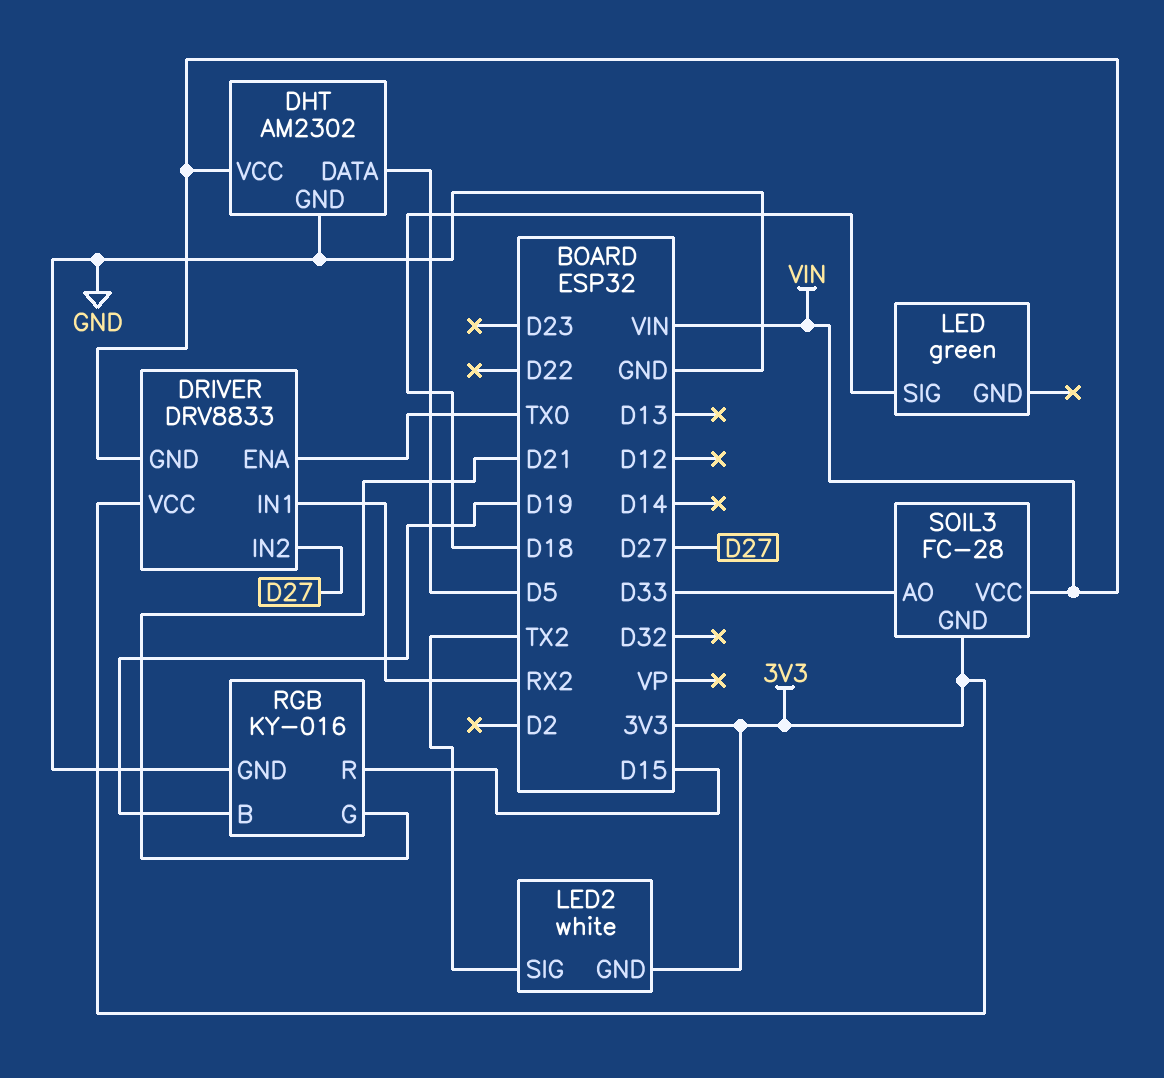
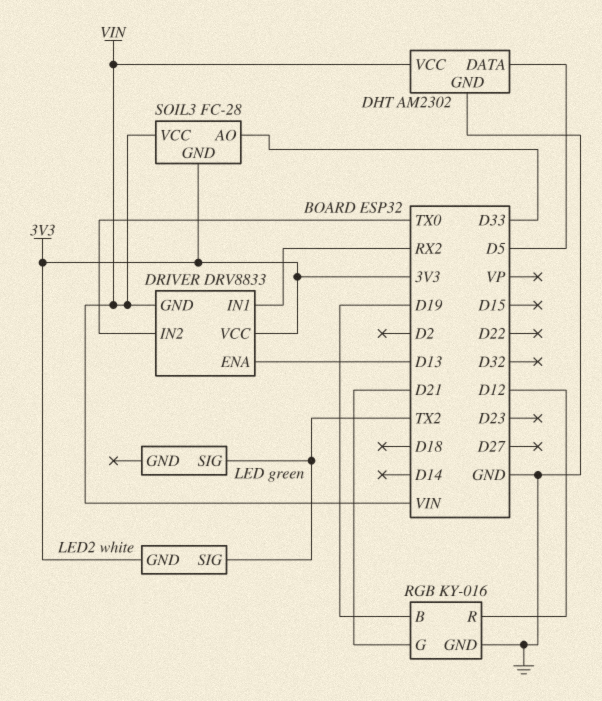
DRIVER pin ENA: TX0 -> D13
DRIVER pin IN2: D27 -> TX0
LED pin SIG: D18 -> TX2
RGB pin R: D15 -> D12

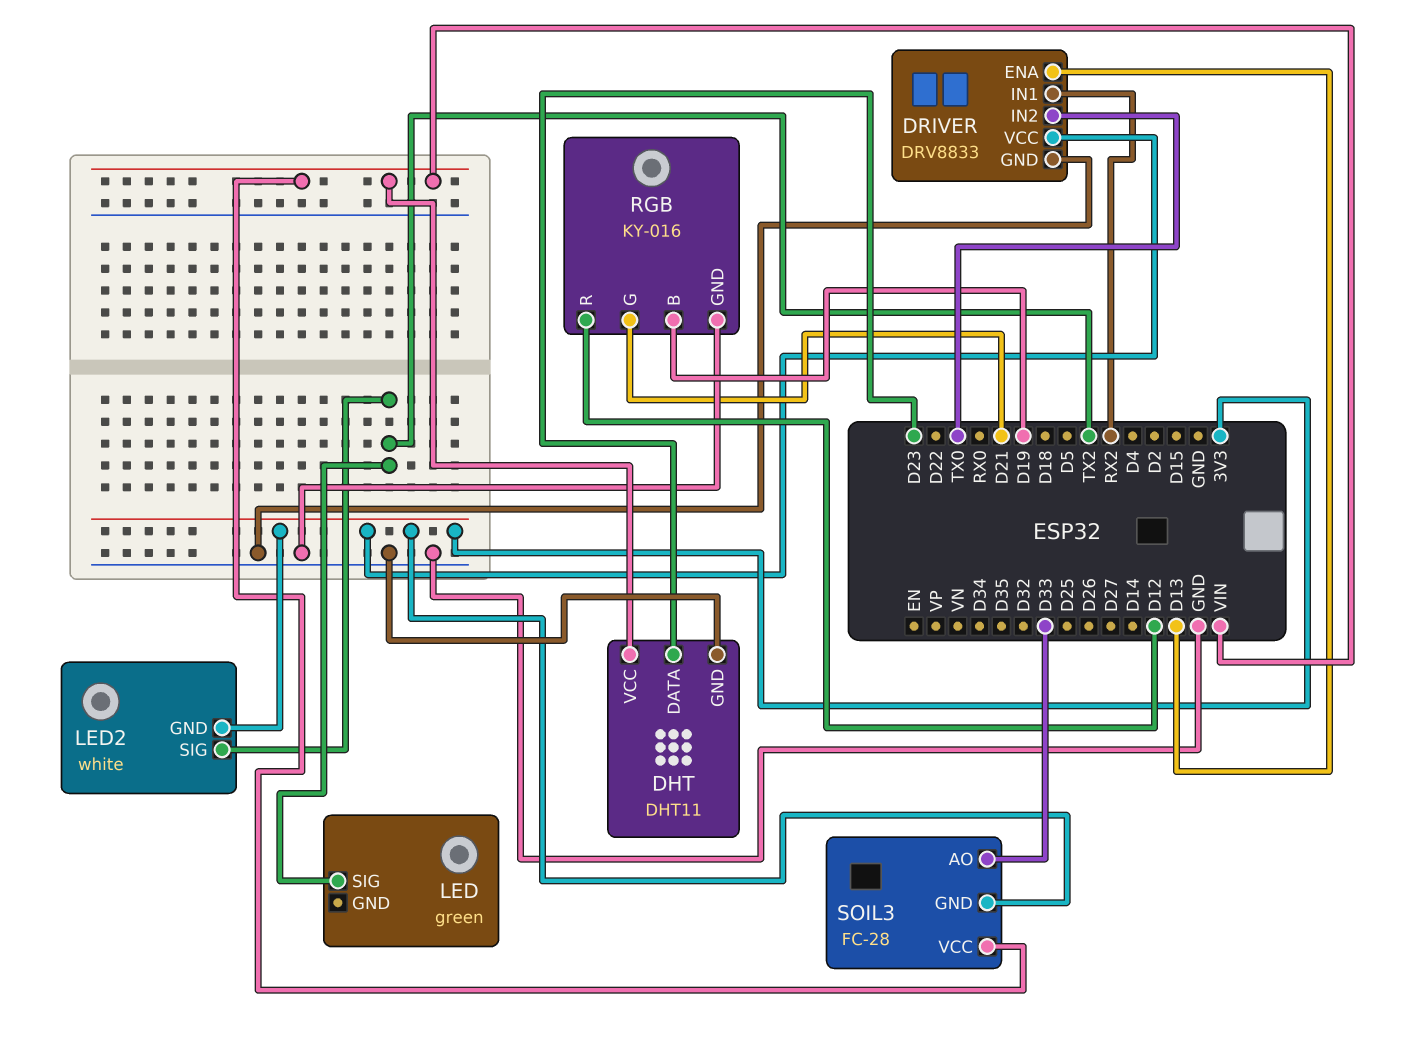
DHT: AM2302 -> DHT11
DHT pin DATA: D5 -> D23
DRIVER pin GND: VIN -> GND

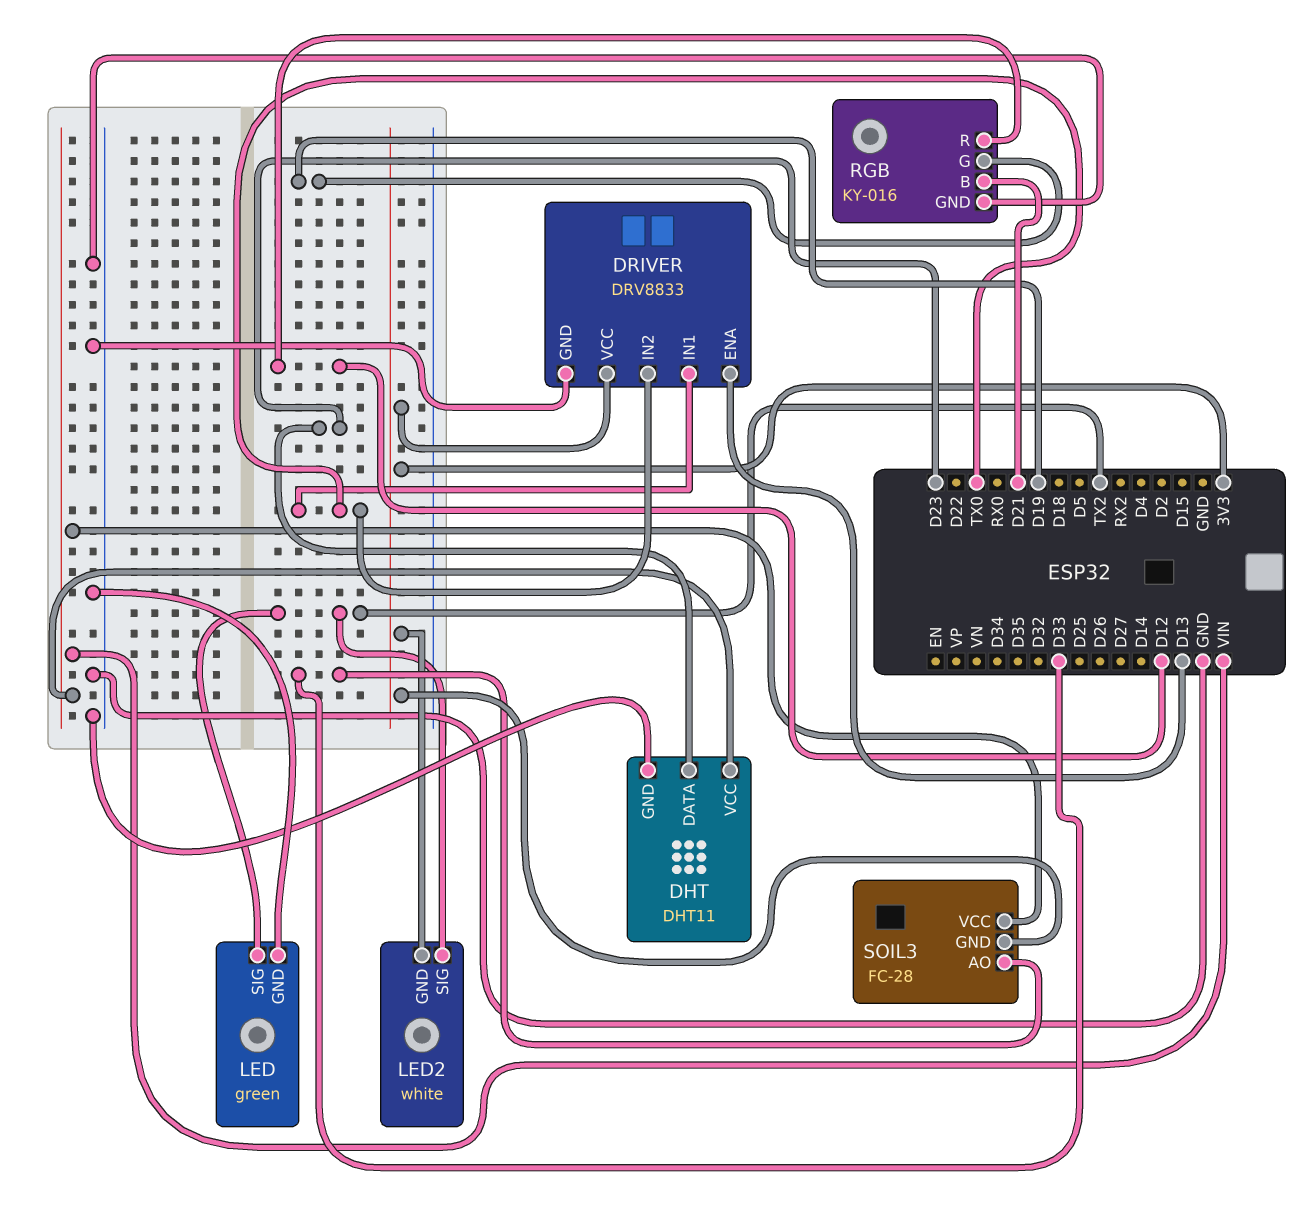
DRIVER pin IN1: RX2 -> TX0
LED pin GND: none -> GND
RGB pin B: D19 -> D21
RGB pin G: D21 -> D19

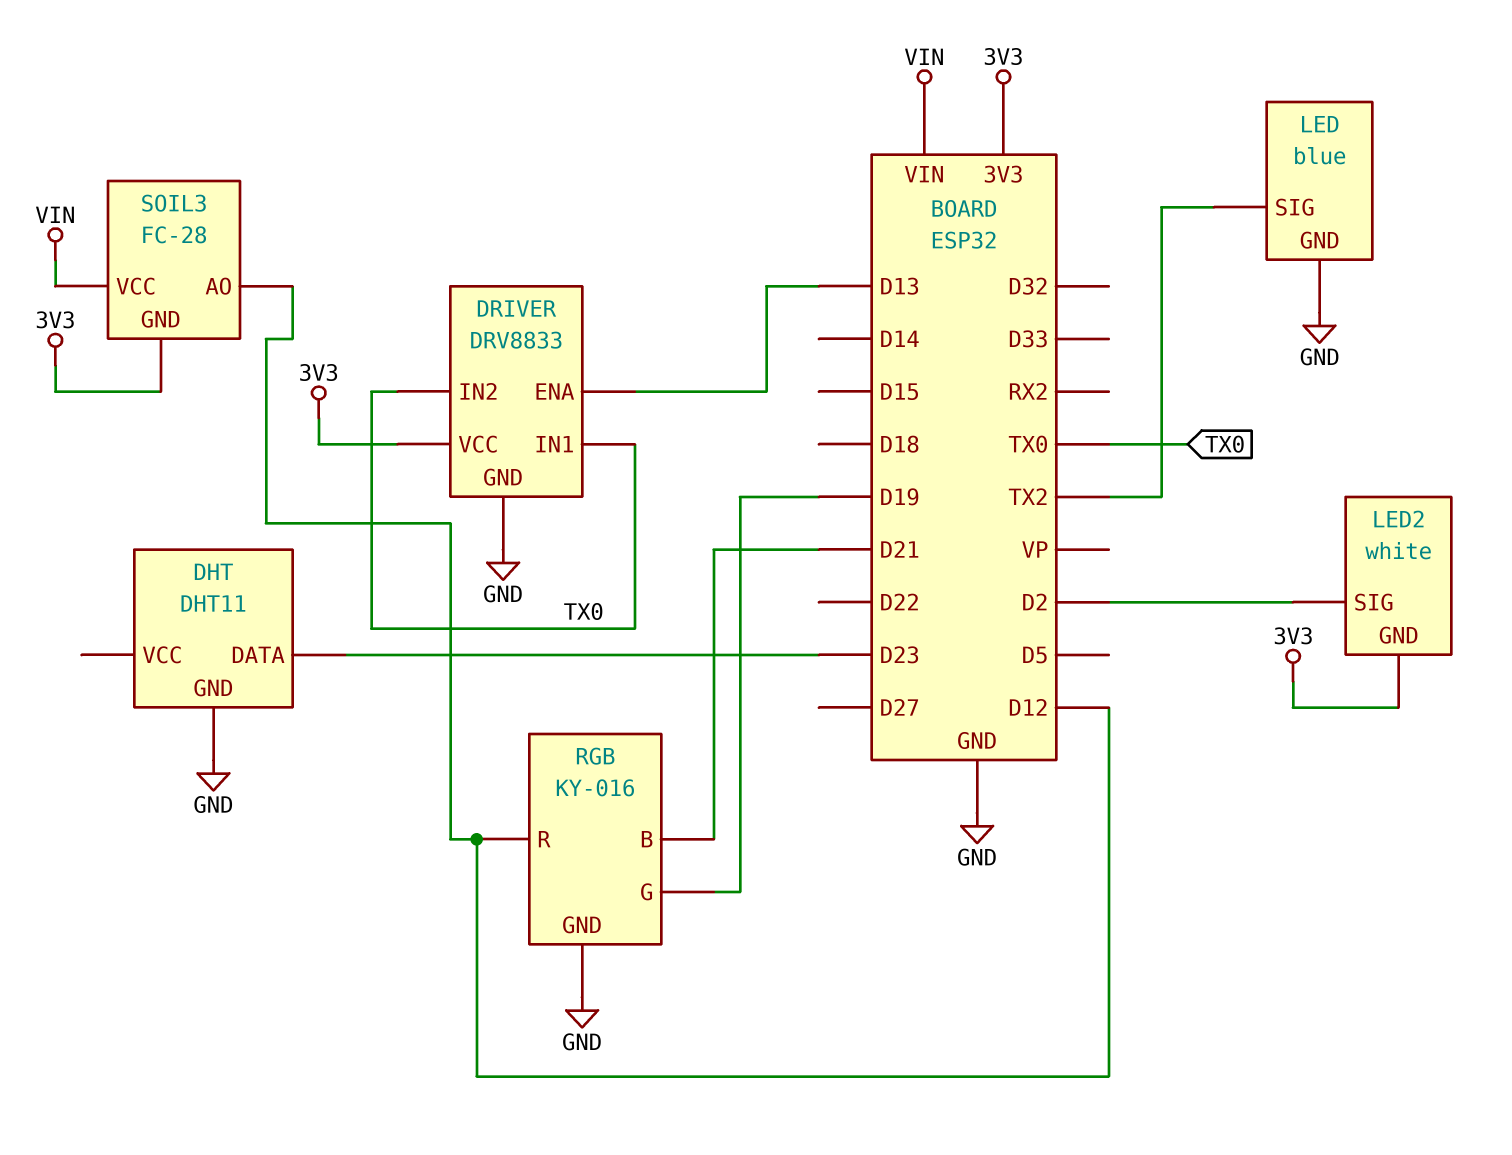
DHT pin VCC: VIN -> none
LED: green -> blue
LED2 pin SIG: TX2 -> D2
SOIL3 pin AO: D33 -> D12

